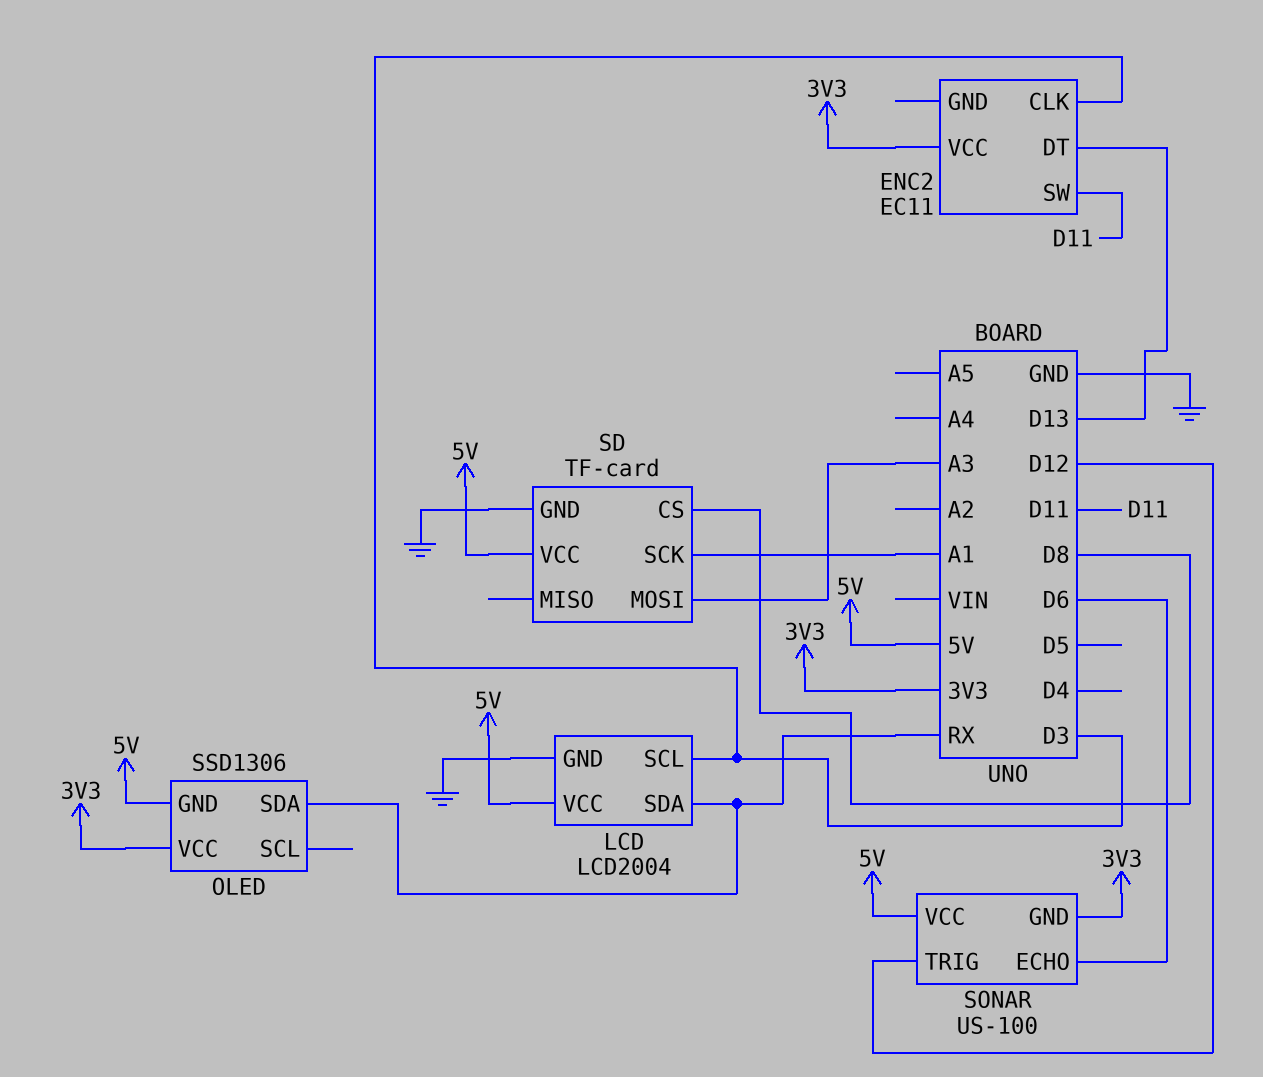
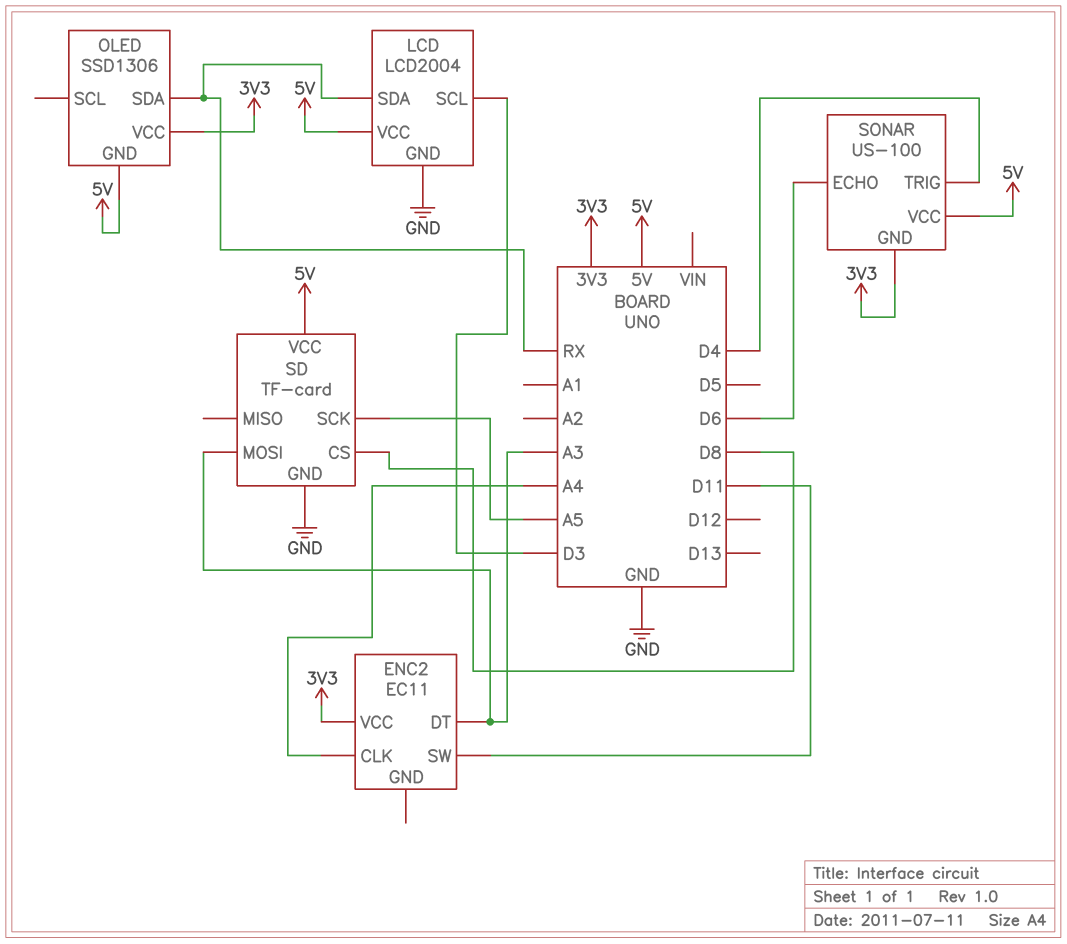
ENC2 pin CLK: D3 -> A4
ENC2 pin DT: D13 -> A3
SD pin SCK: A1 -> A5
SONAR pin TRIG: D12 -> D4

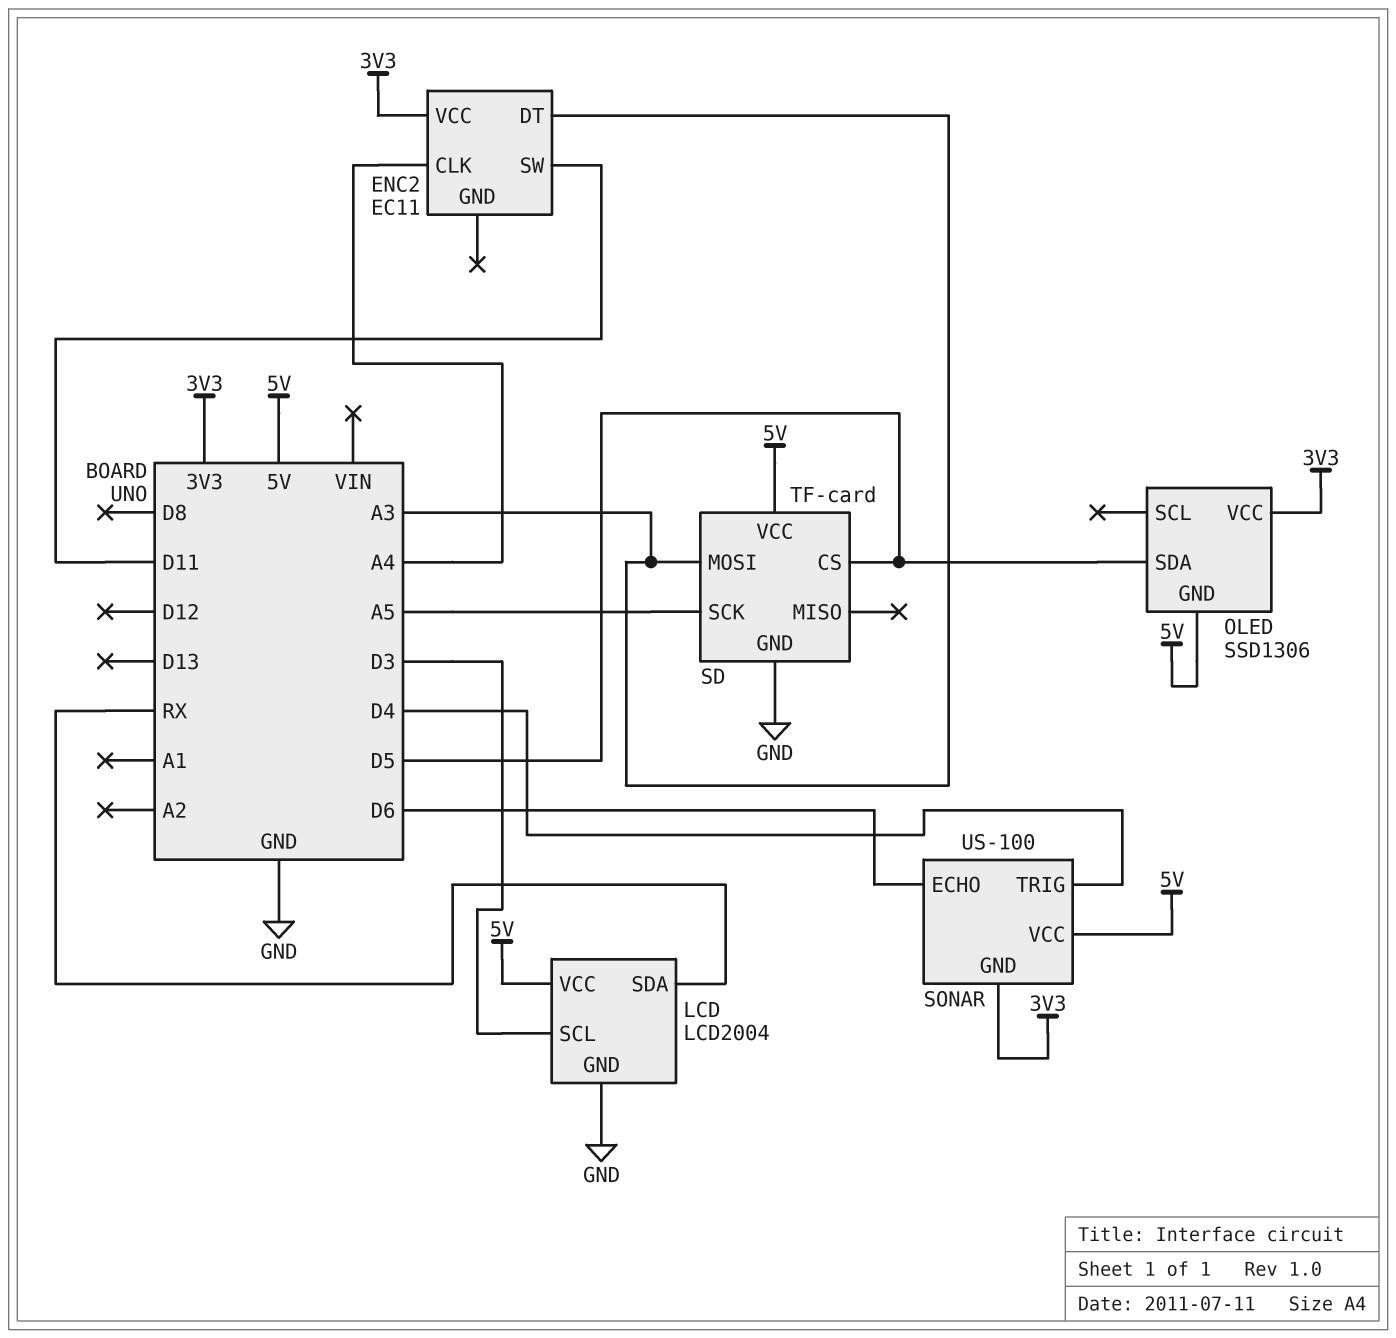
OLED pin SDA: RX -> D5
SD pin CS: D8 -> D5

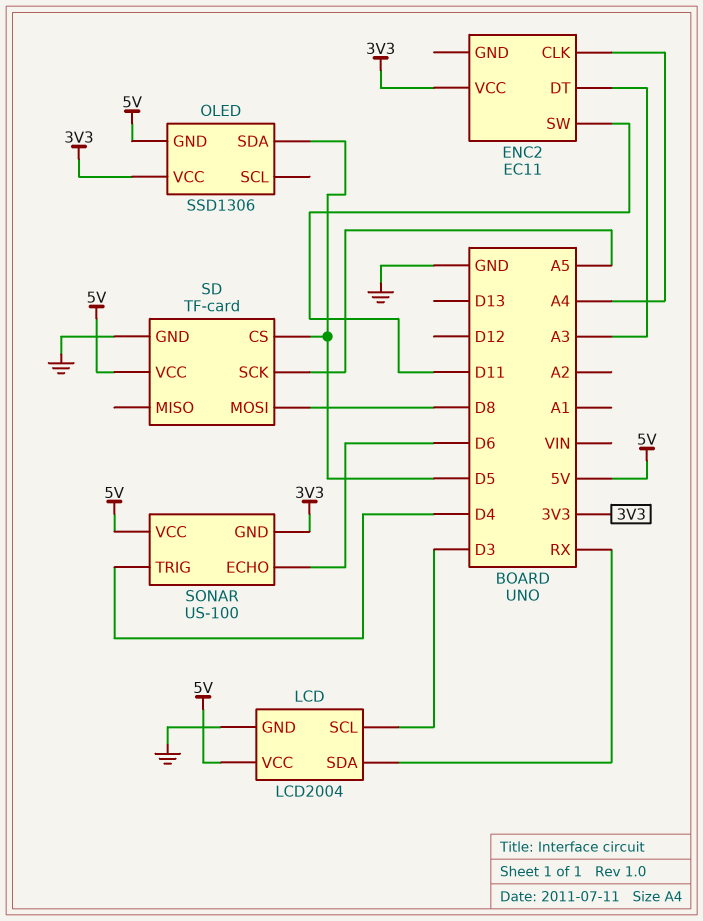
SD pin MOSI: A3 -> D8

